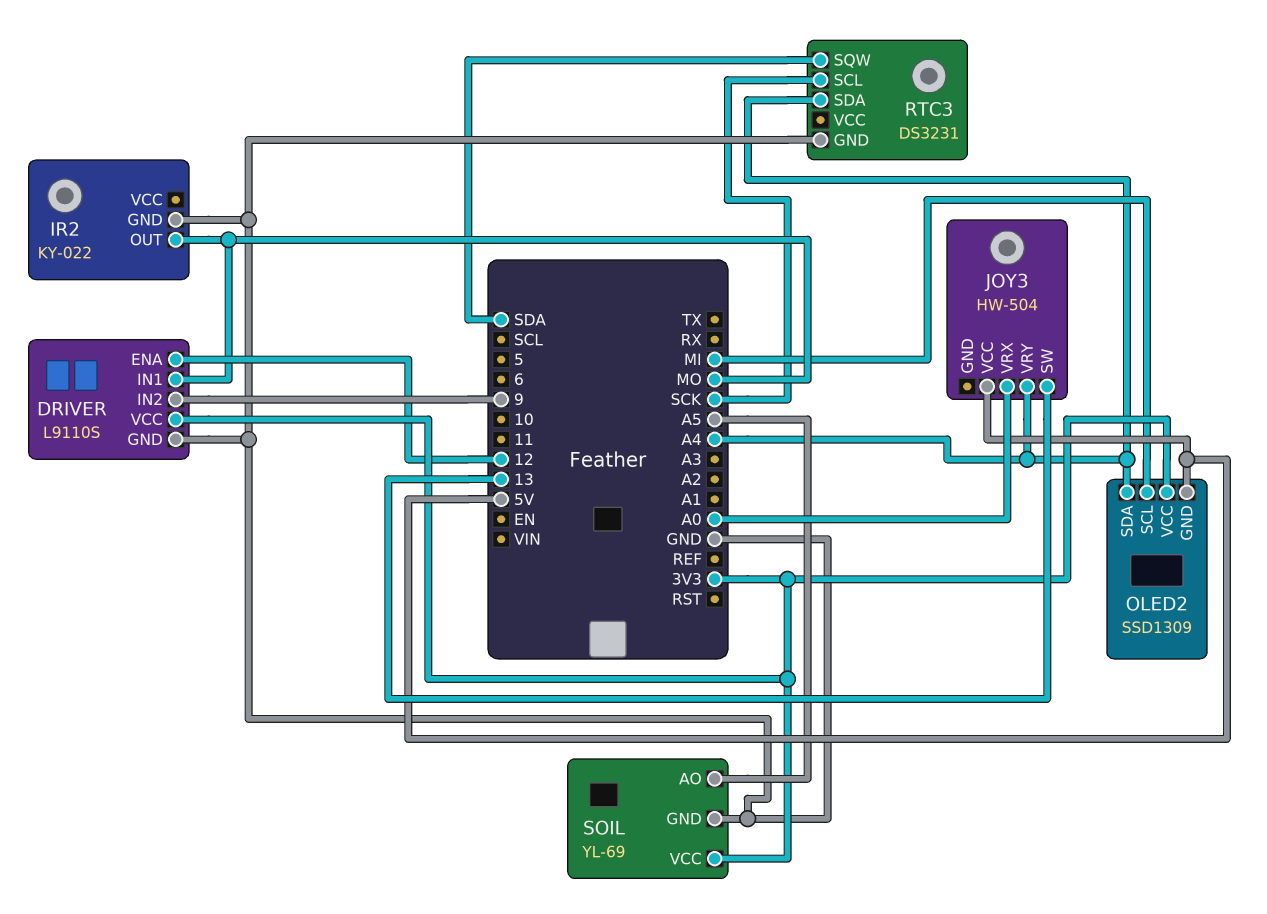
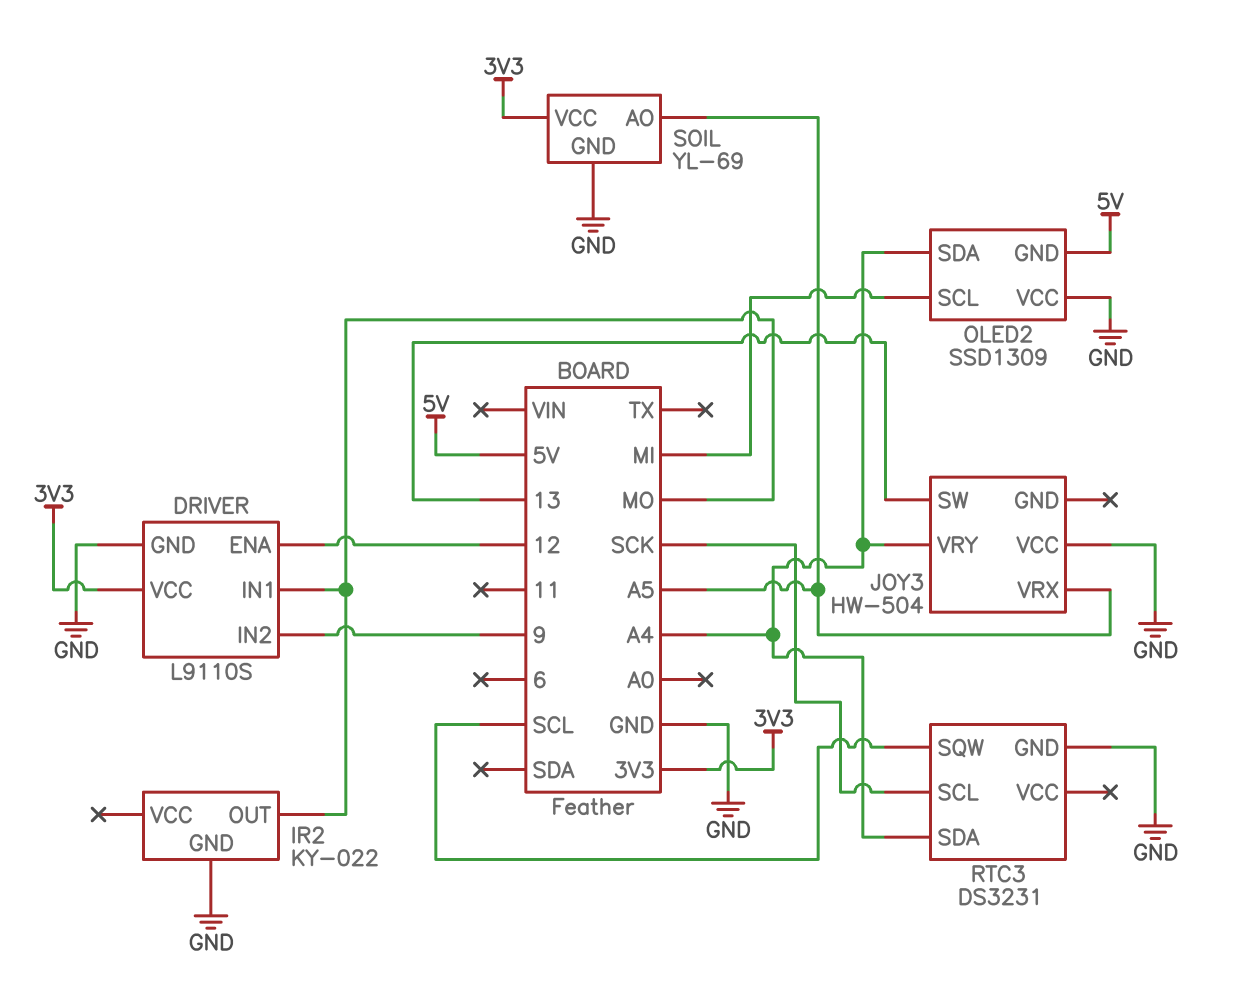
JOY3 pin VCC: 5V -> GND
JOY3 pin VRX: A0 -> A5
OLED2 pin VCC: 3V3 -> GND
RTC3 pin SQW: SDA -> SCL

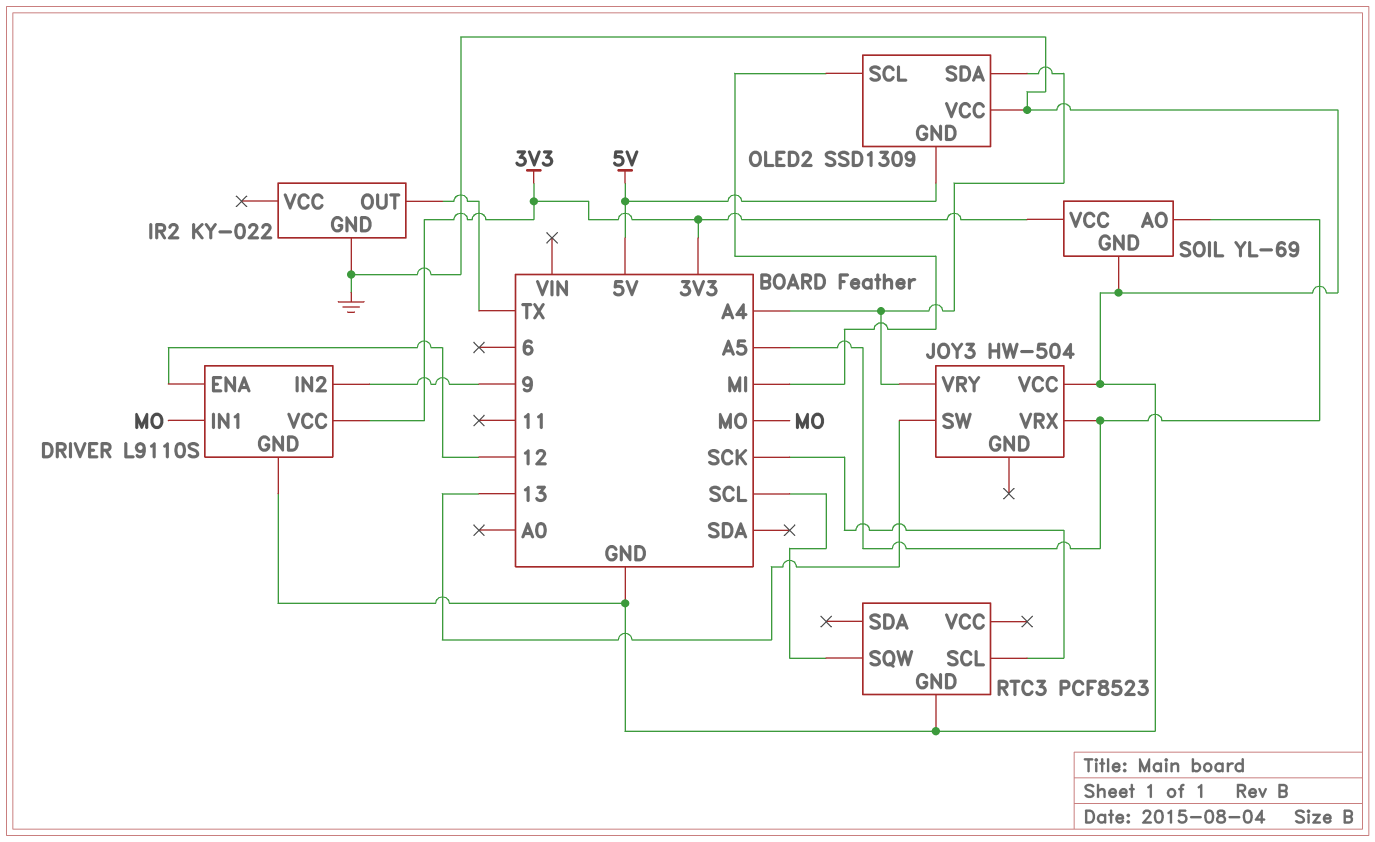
IR2 pin OUT: MO -> TX
RTC3: DS3231 -> PCF8523
RTC3 pin SDA: A4 -> none

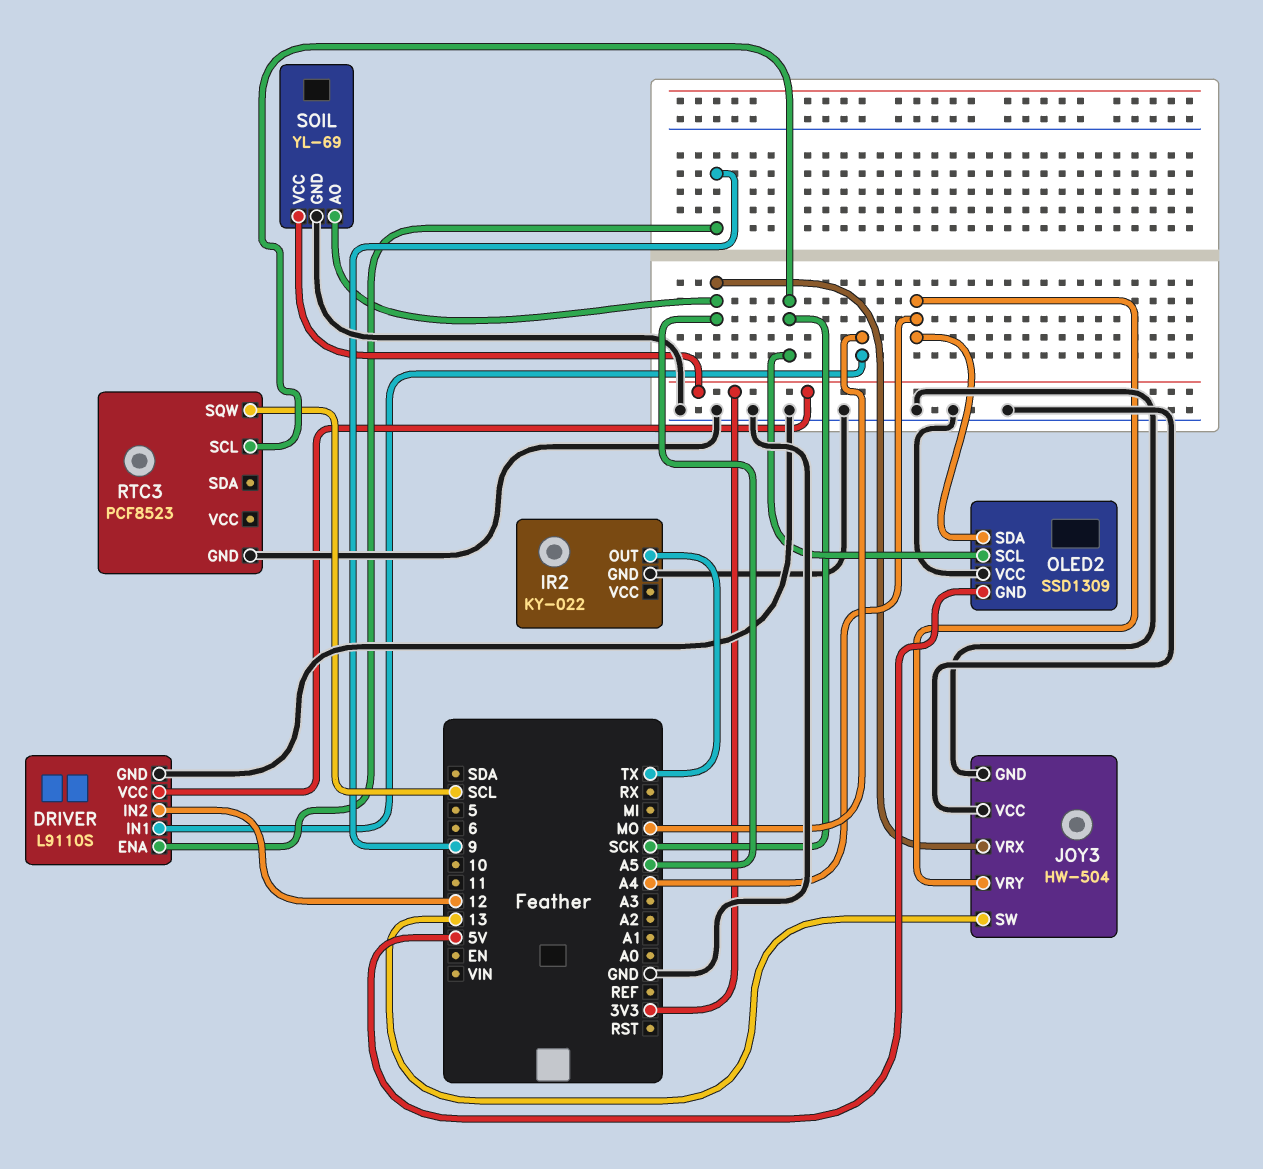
DRIVER pin ENA: 12 -> 9
DRIVER pin IN2: 9 -> 12
JOY3 pin GND: none -> GND
OLED2 pin SCL: MI -> SCK

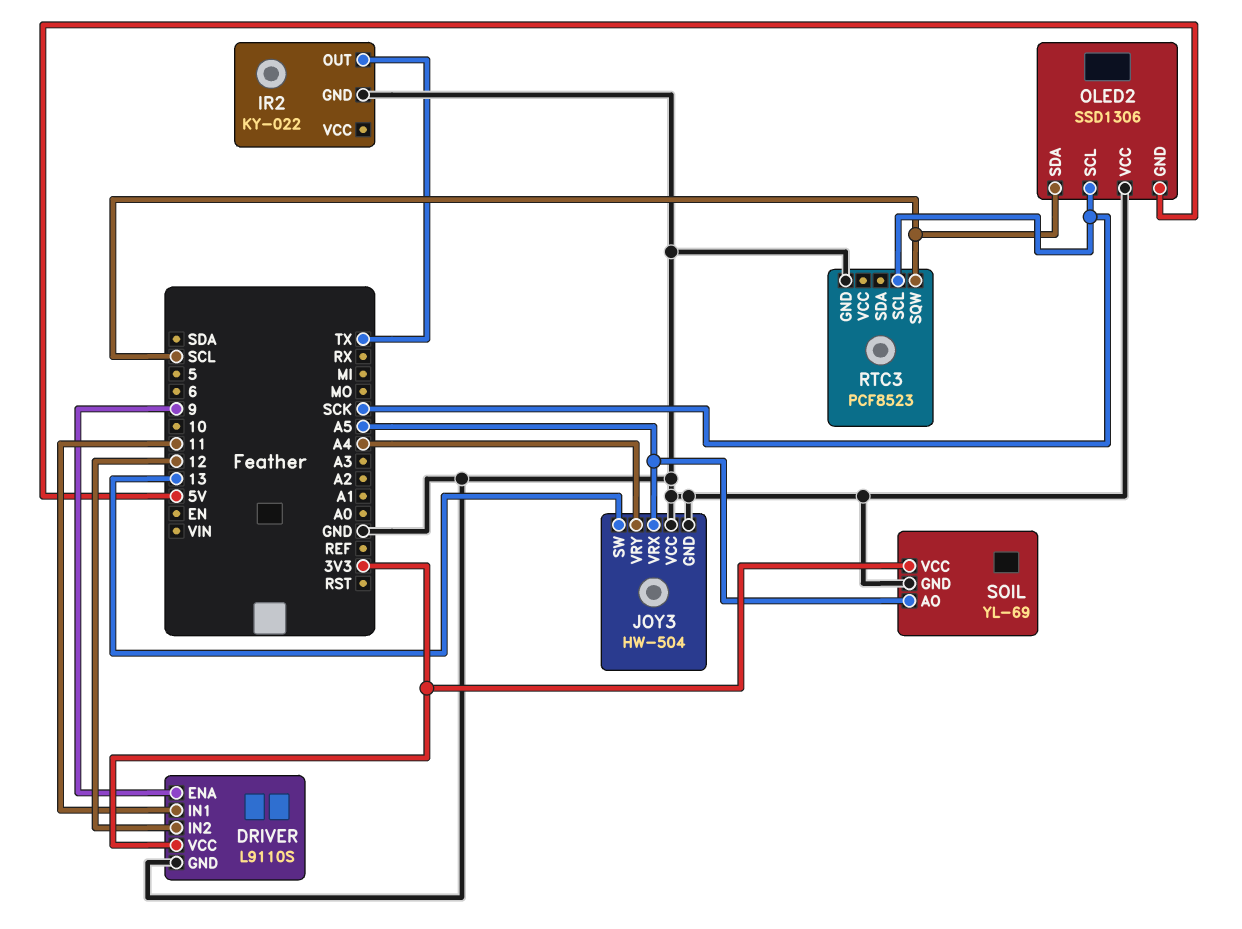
DRIVER pin IN1: MO -> 11
OLED2: SSD1309 -> SSD1306
OLED2 pin SDA: A4 -> SCL

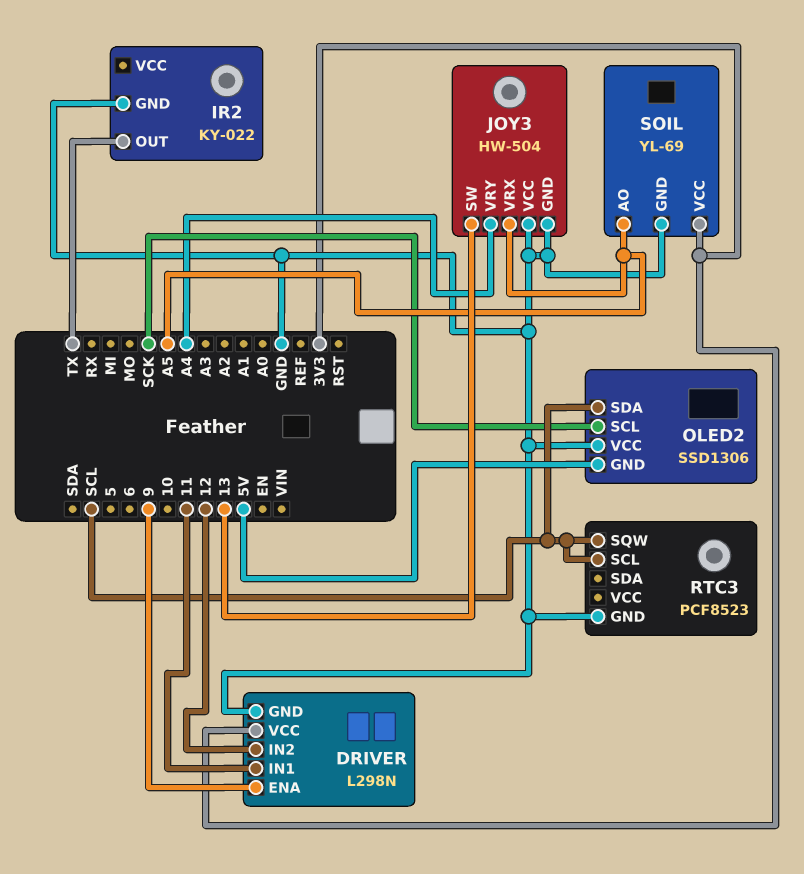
DRIVER: L9110S -> L298N
RTC3 pin SCL: SCK -> SCL

